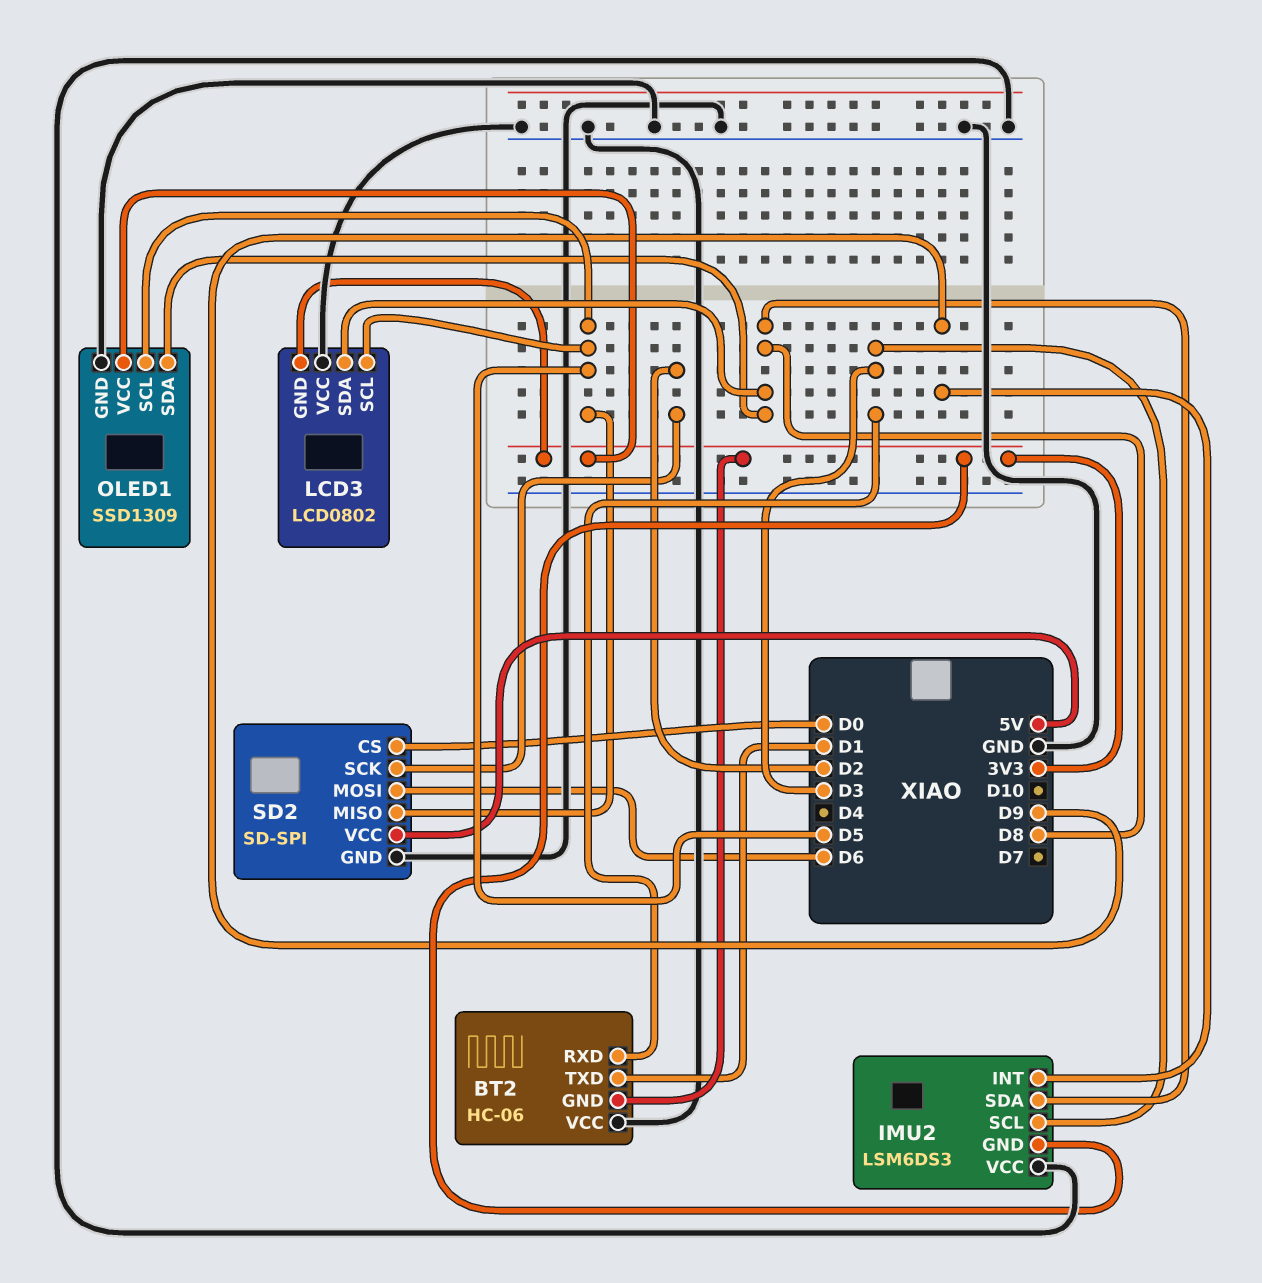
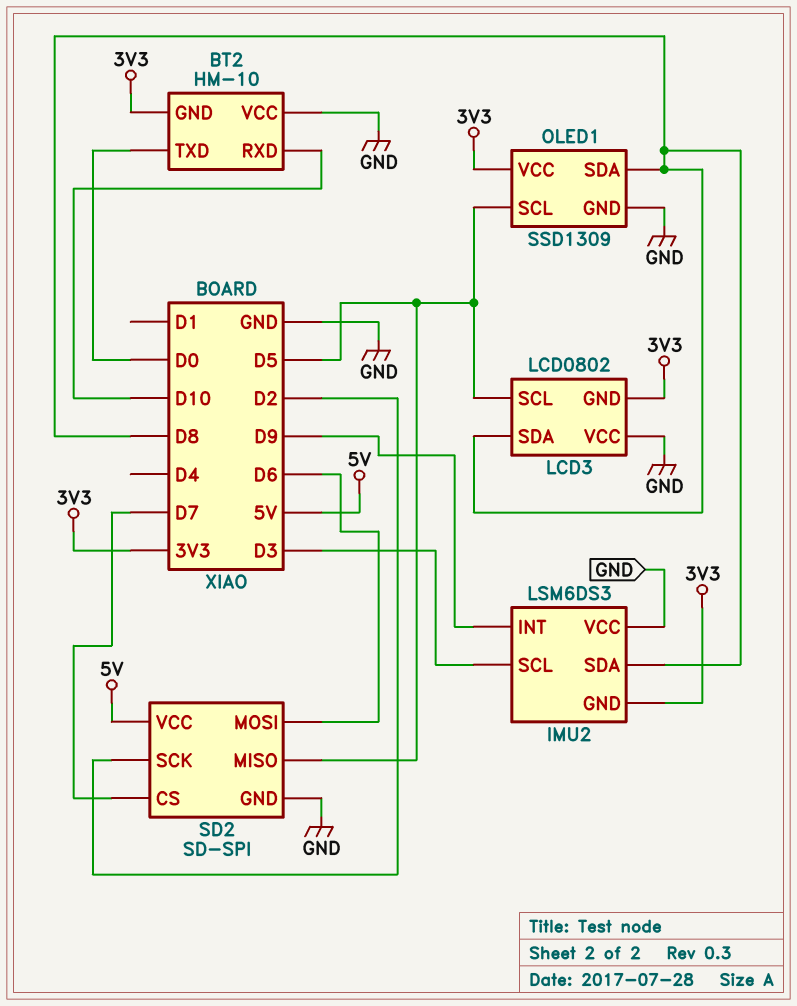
BT2: HC-06 -> HM-10
BT2 pin RXD: D3 -> D10
BT2 pin TXD: D1 -> D0
SD2 pin CS: D0 -> D7

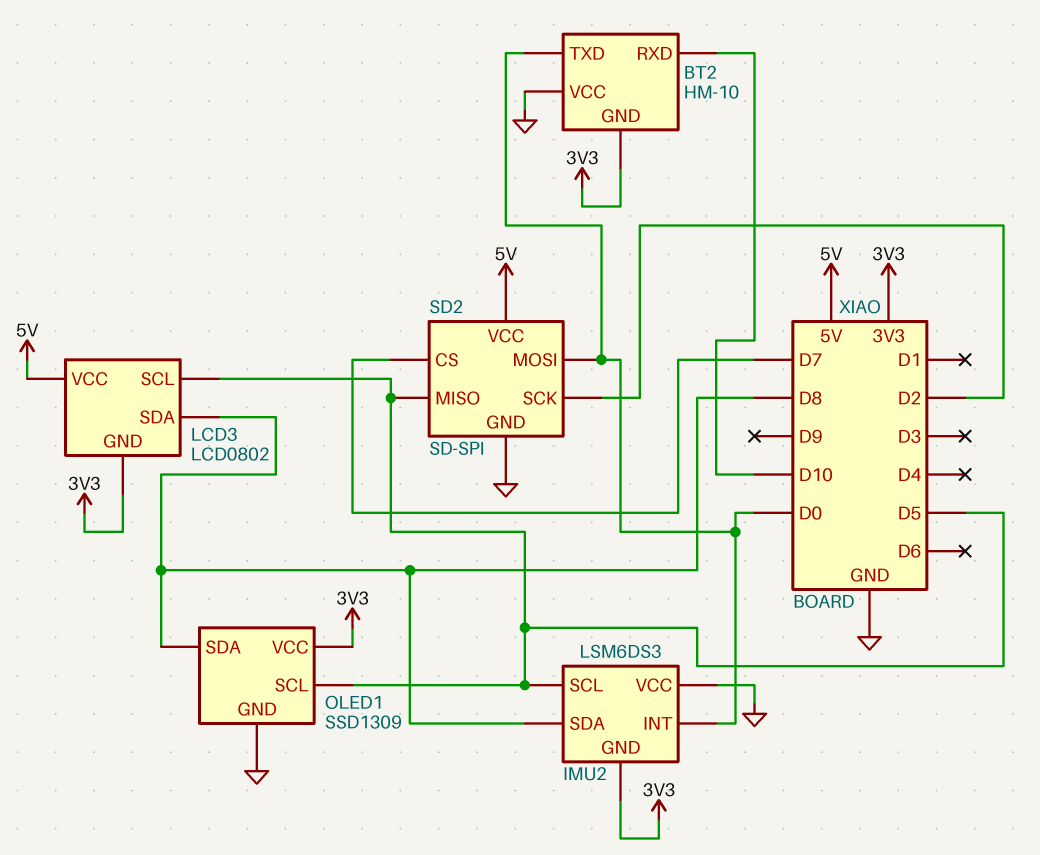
IMU2 pin INT: D9 -> D0
IMU2 pin SCL: D3 -> D5
LCD3 pin VCC: GND -> 5V
SD2 pin MOSI: D6 -> D0

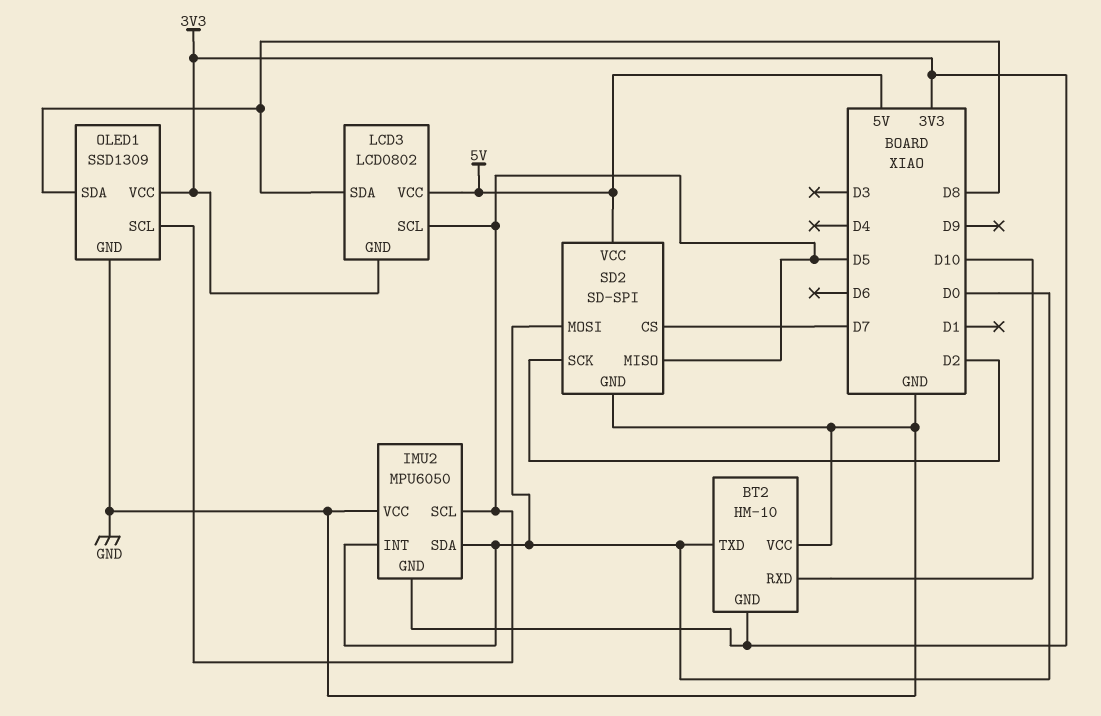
IMU2: LSM6DS3 -> MPU6050
IMU2 pin SDA: D8 -> D0

